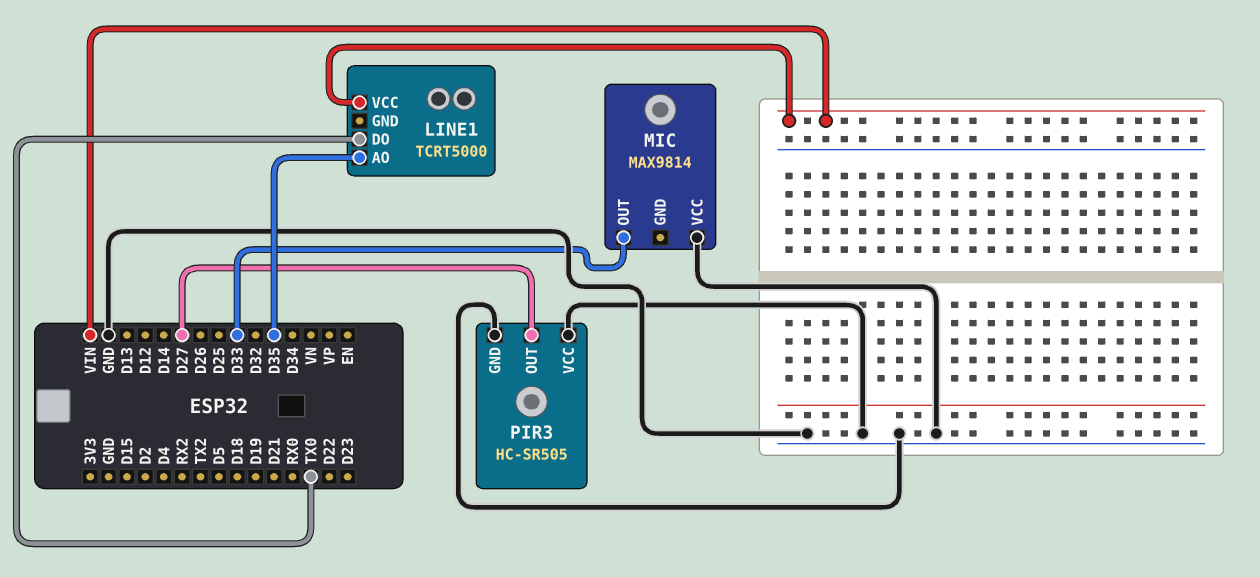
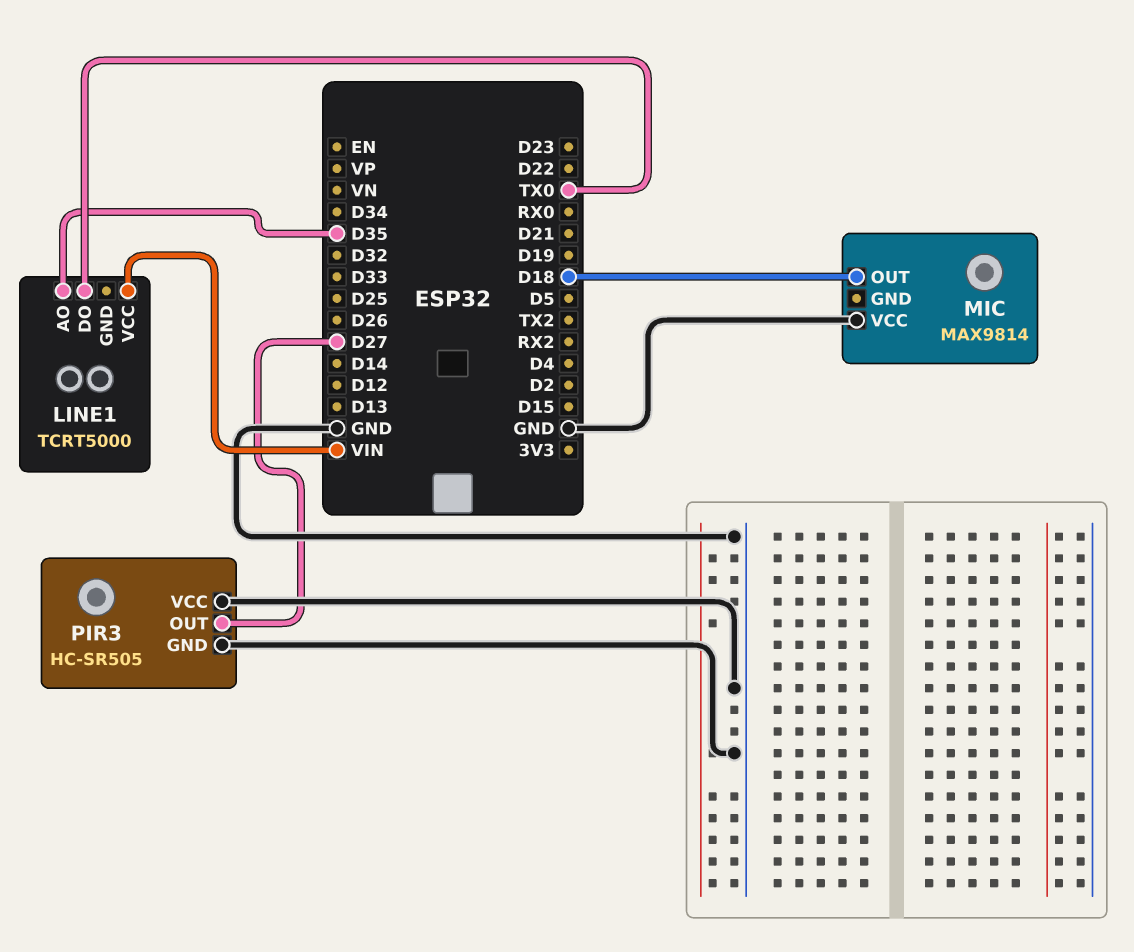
MIC pin OUT: D33 -> D18

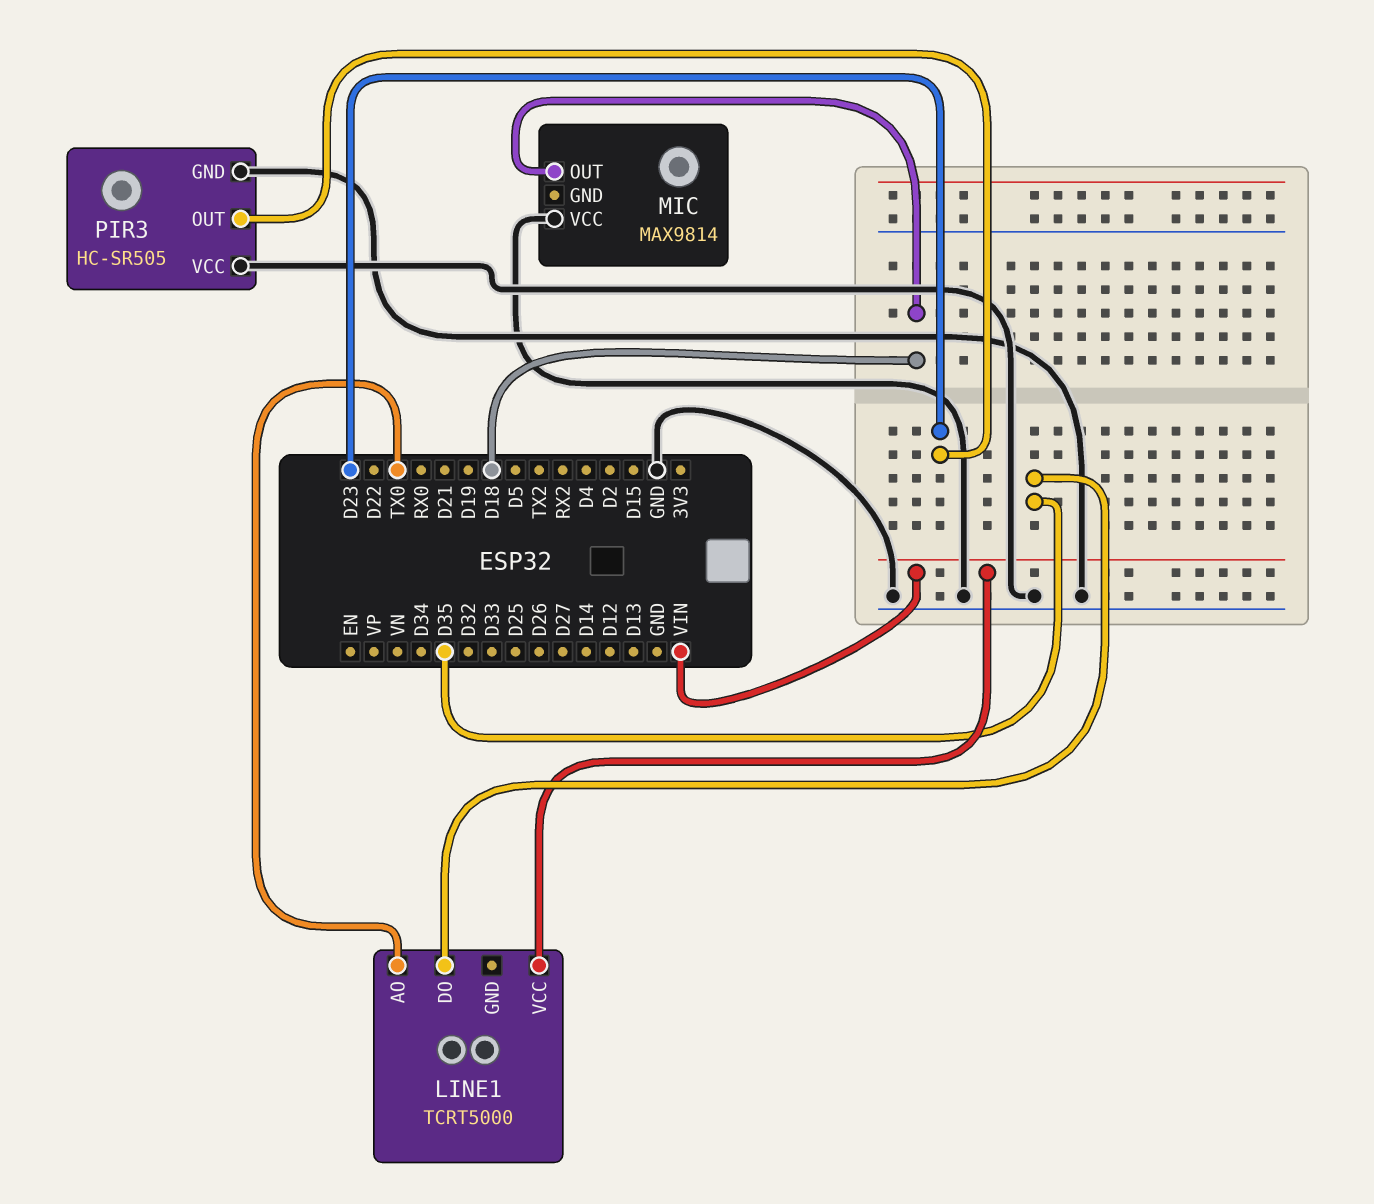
LINE1 pin AO: D35 -> TX0
LINE1 pin DO: TX0 -> D35
PIR3 pin OUT: D27 -> D23

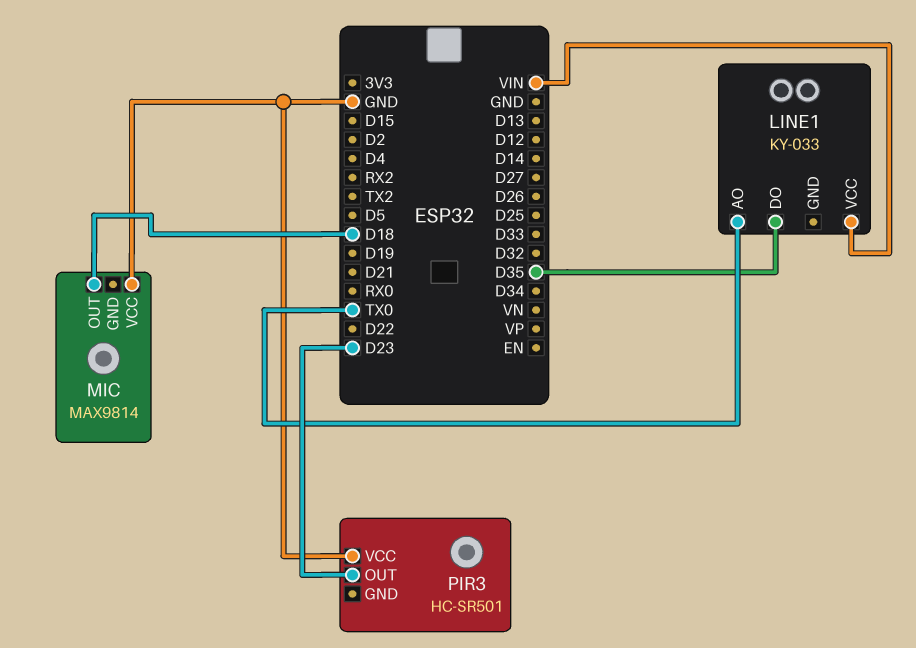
LINE1: TCRT5000 -> KY-033
PIR3: HC-SR505 -> HC-SR501
PIR3 pin GND: GND -> none

